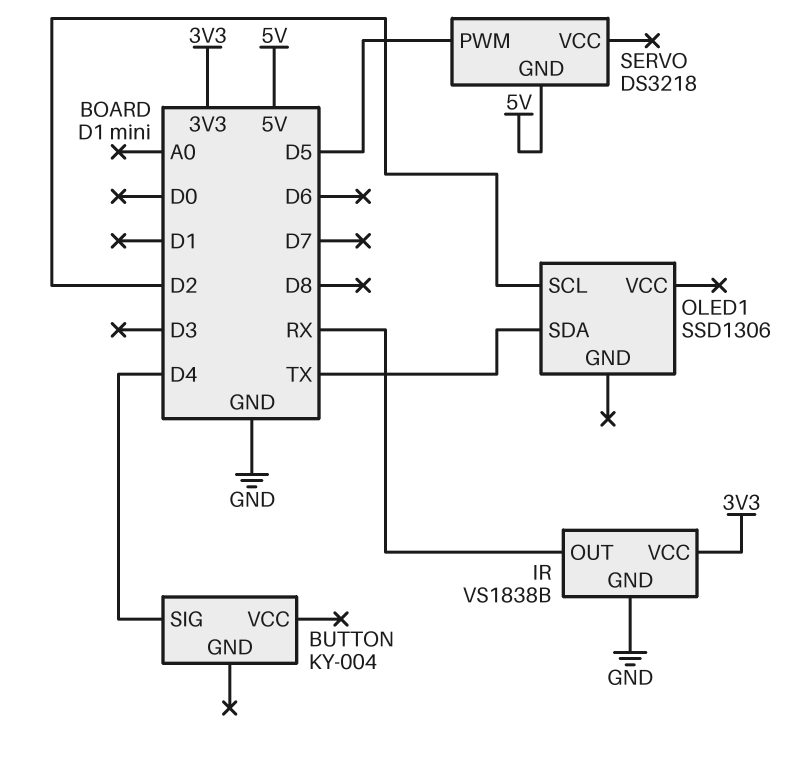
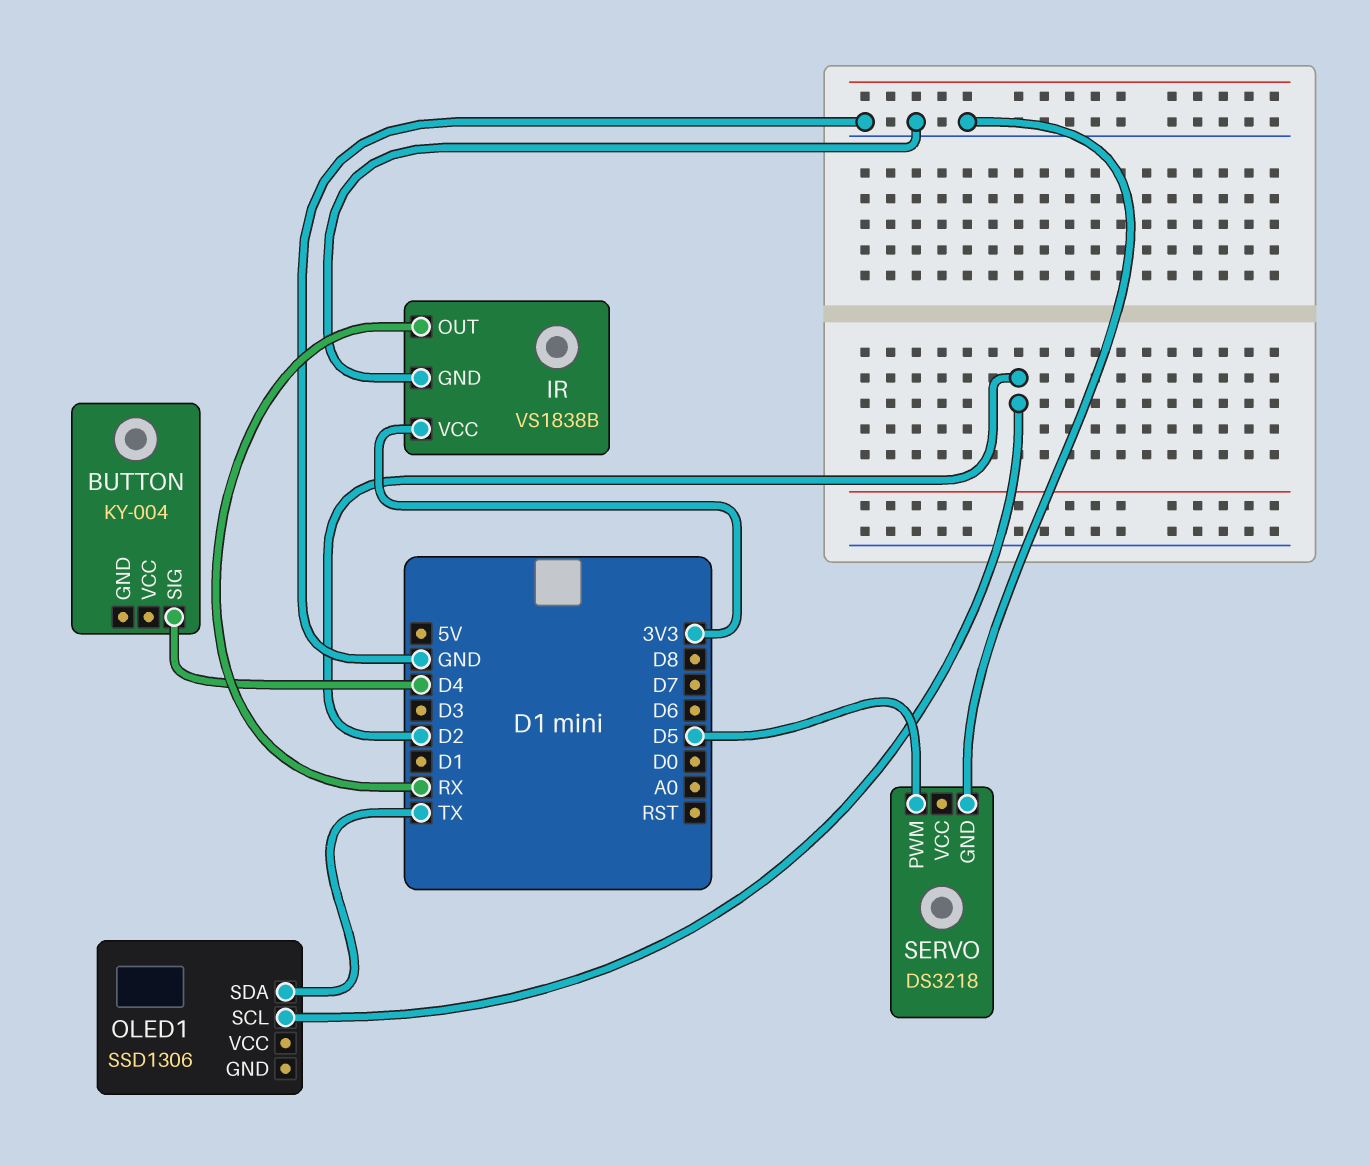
SERVO pin GND: 5V -> GND

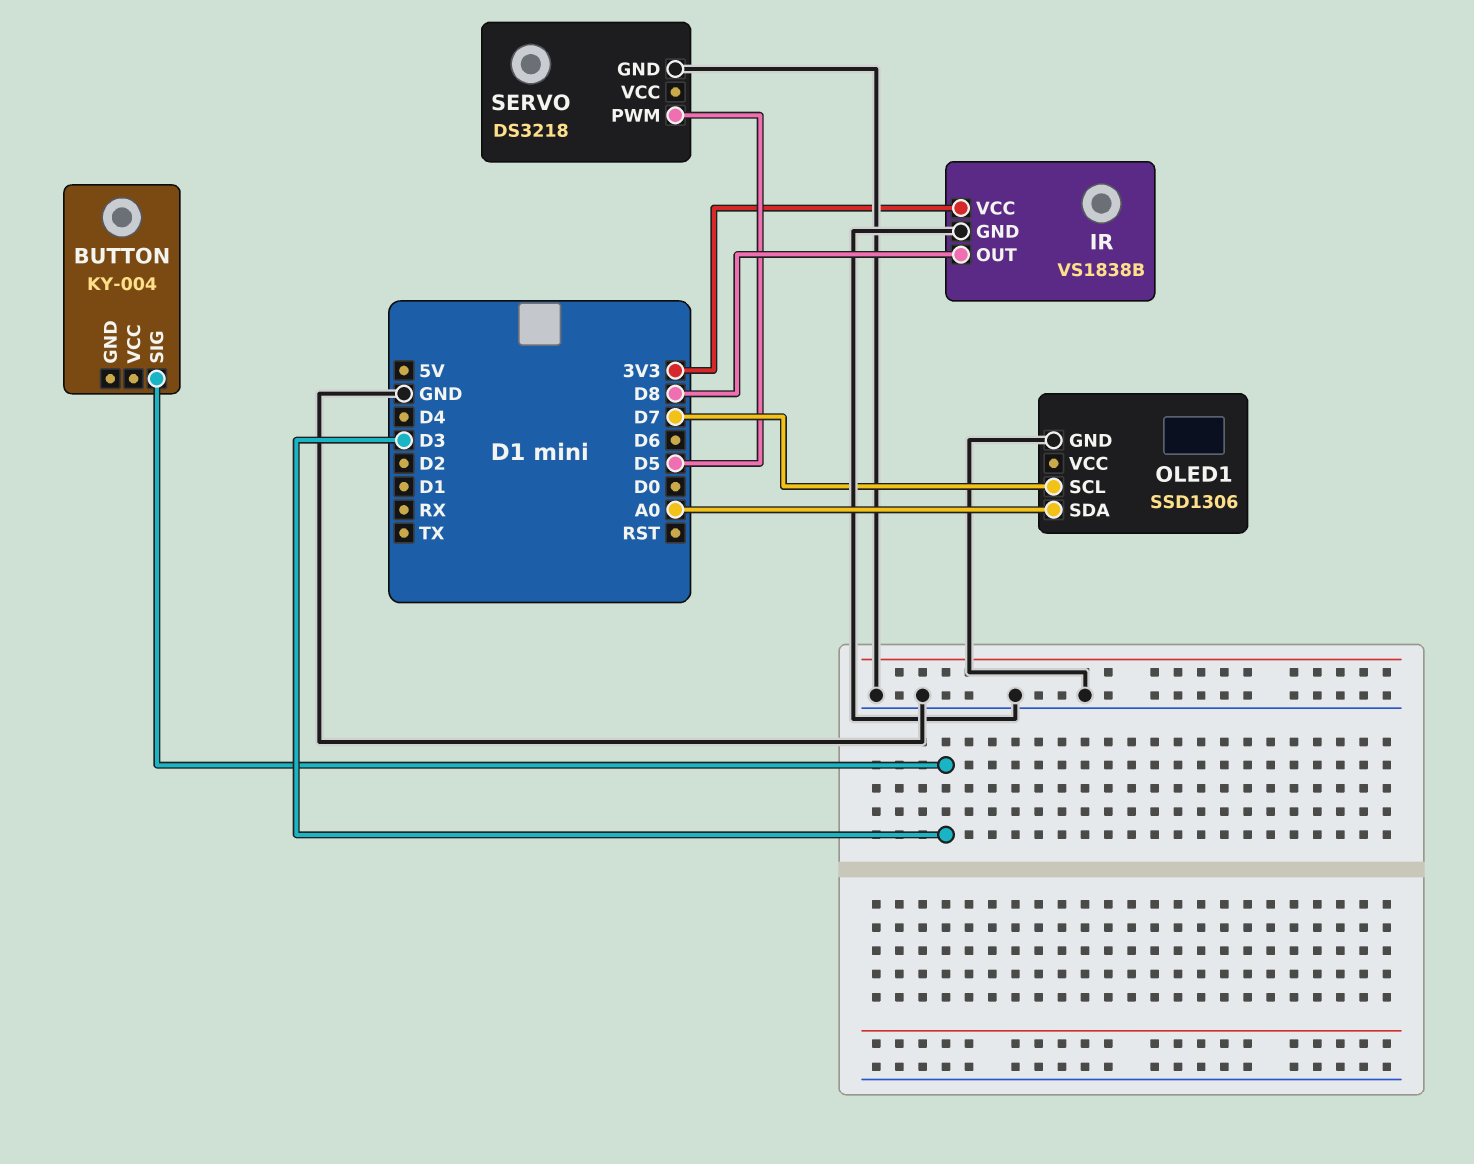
BUTTON pin SIG: D4 -> D3
IR pin OUT: RX -> D8
OLED1 pin GND: none -> GND
OLED1 pin SCL: D2 -> D7
OLED1 pin SDA: TX -> A0

